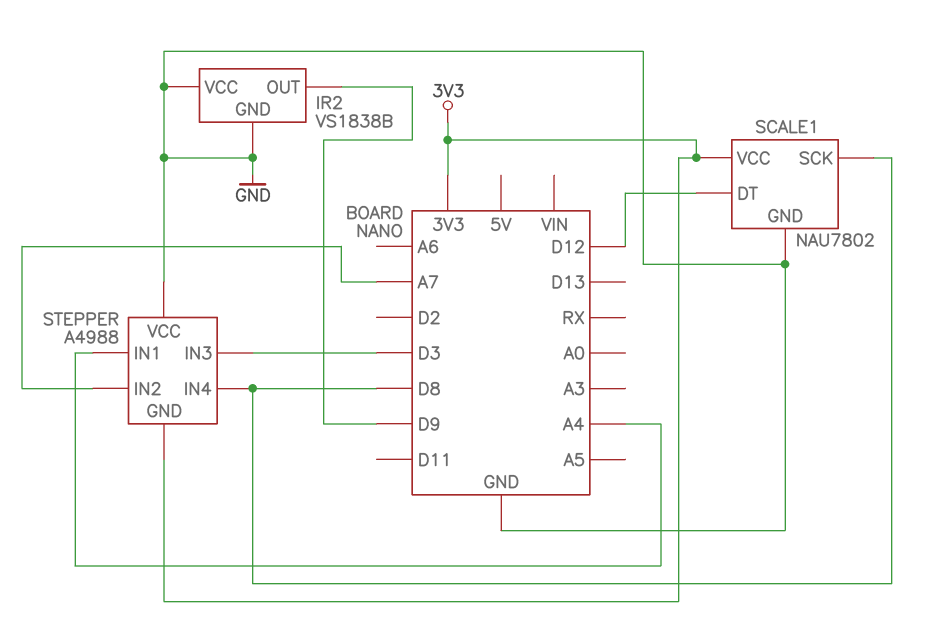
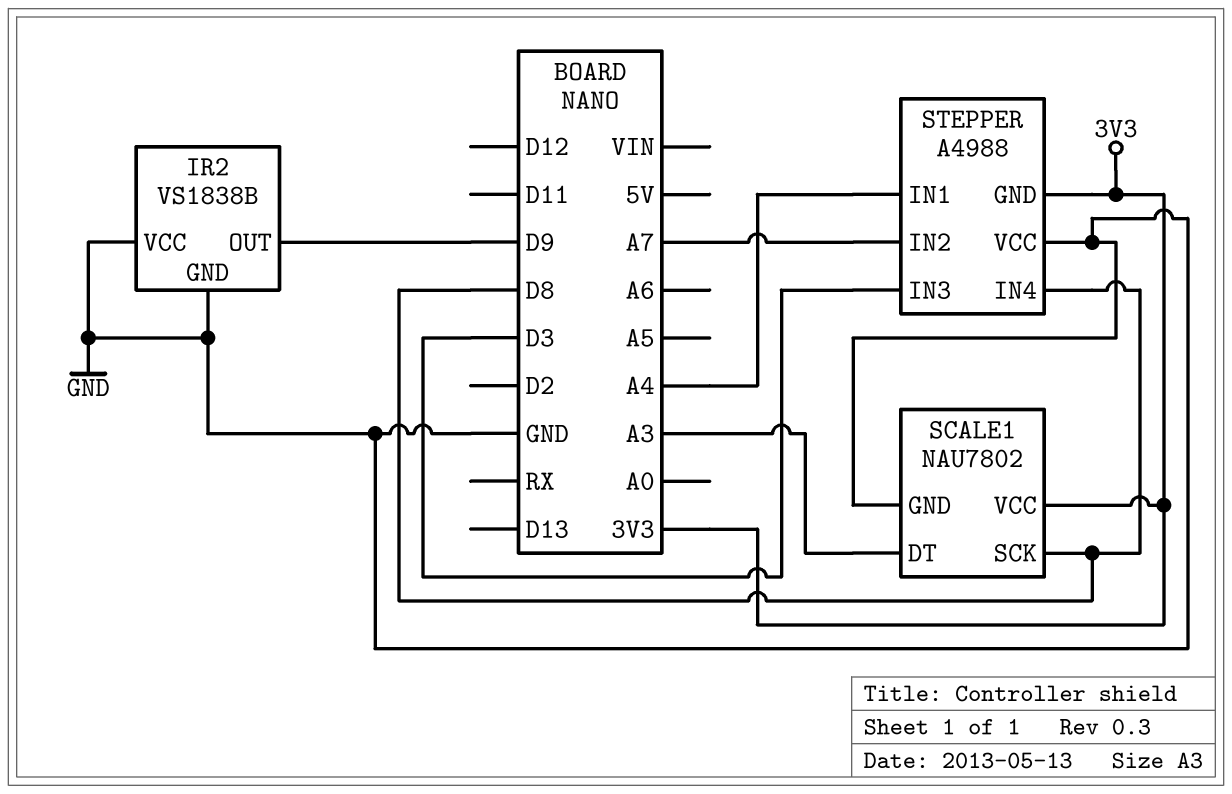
SCALE1 pin DT: D12 -> A3

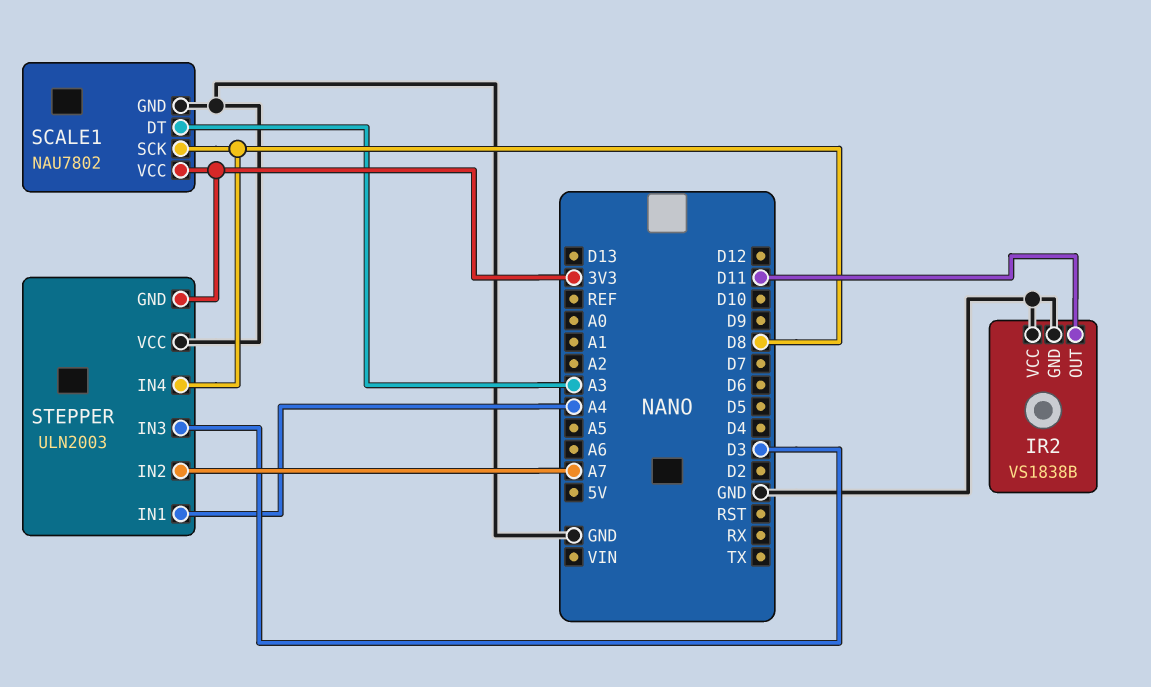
IR2 pin OUT: D9 -> D11
STEPPER: A4988 -> ULN2003

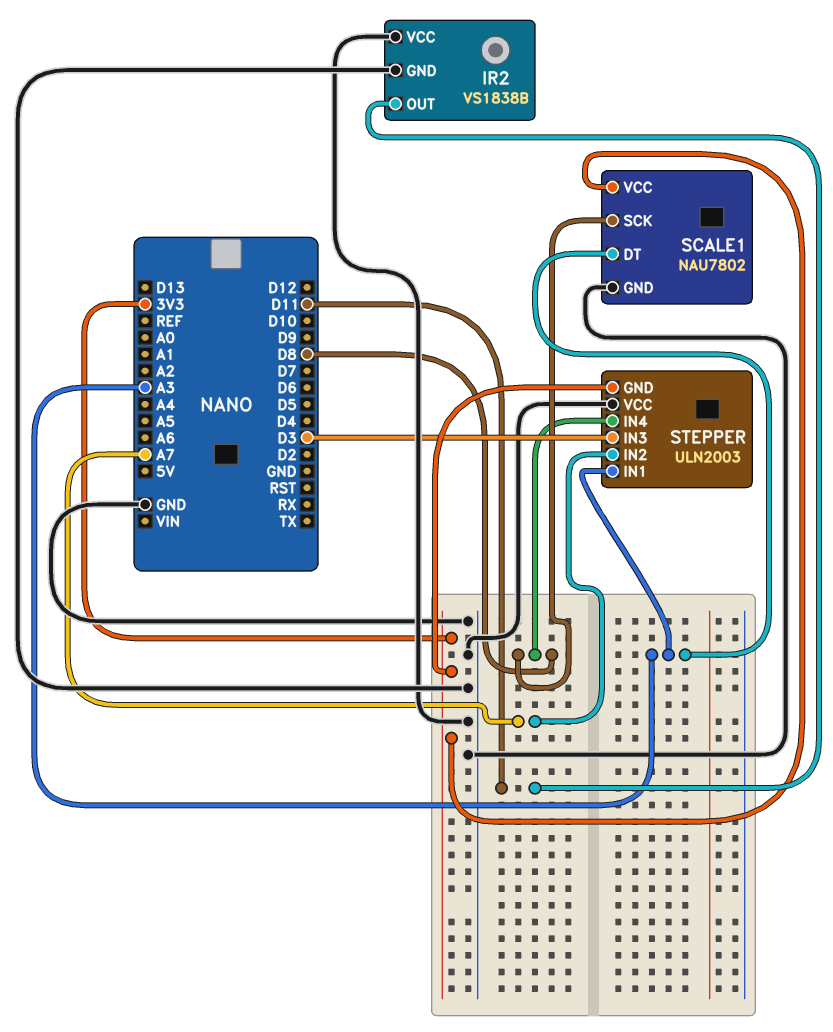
STEPPER pin IN1: A4 -> A3

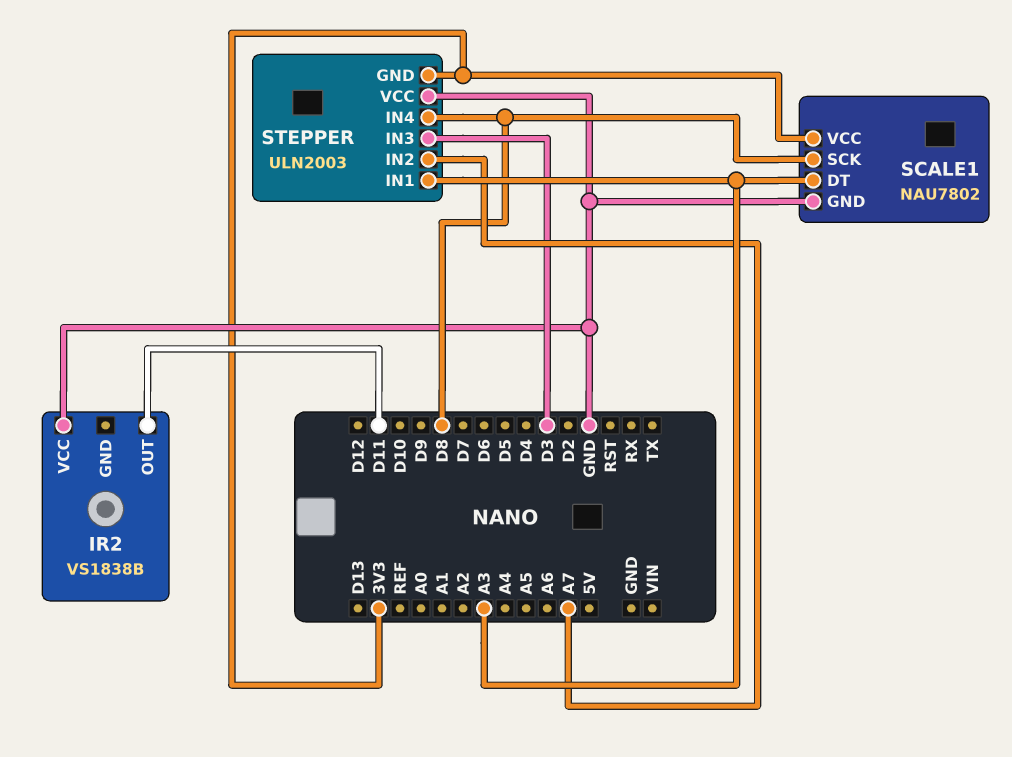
IR2 pin GND: GND -> none

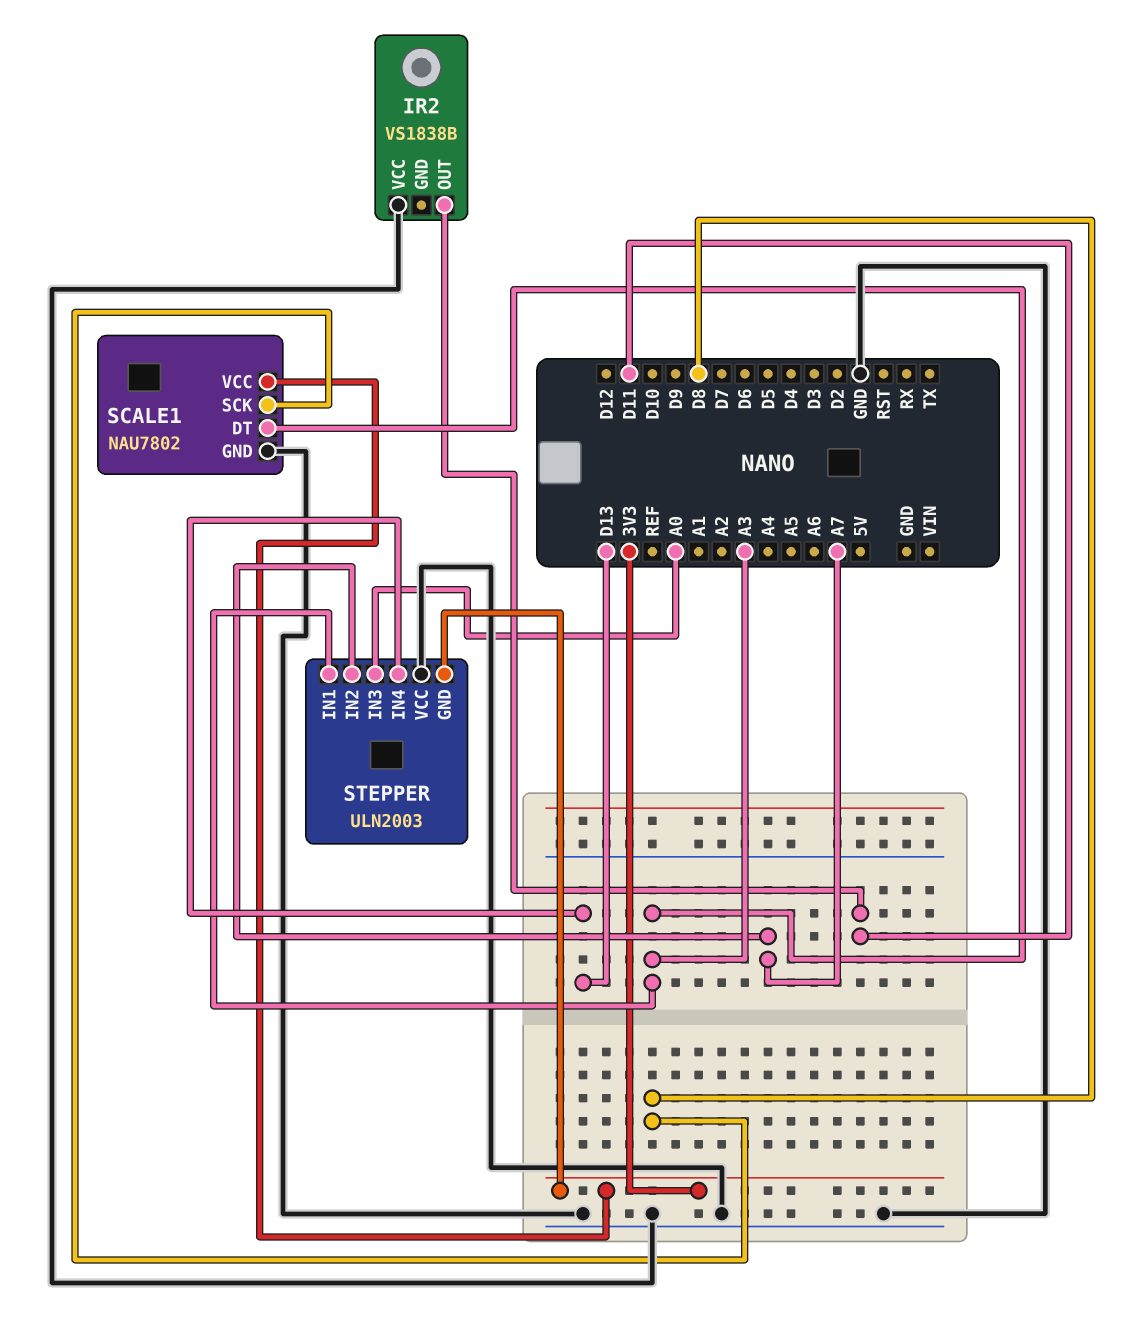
STEPPER pin IN3: D3 -> A0
STEPPER pin IN4: D8 -> D13

